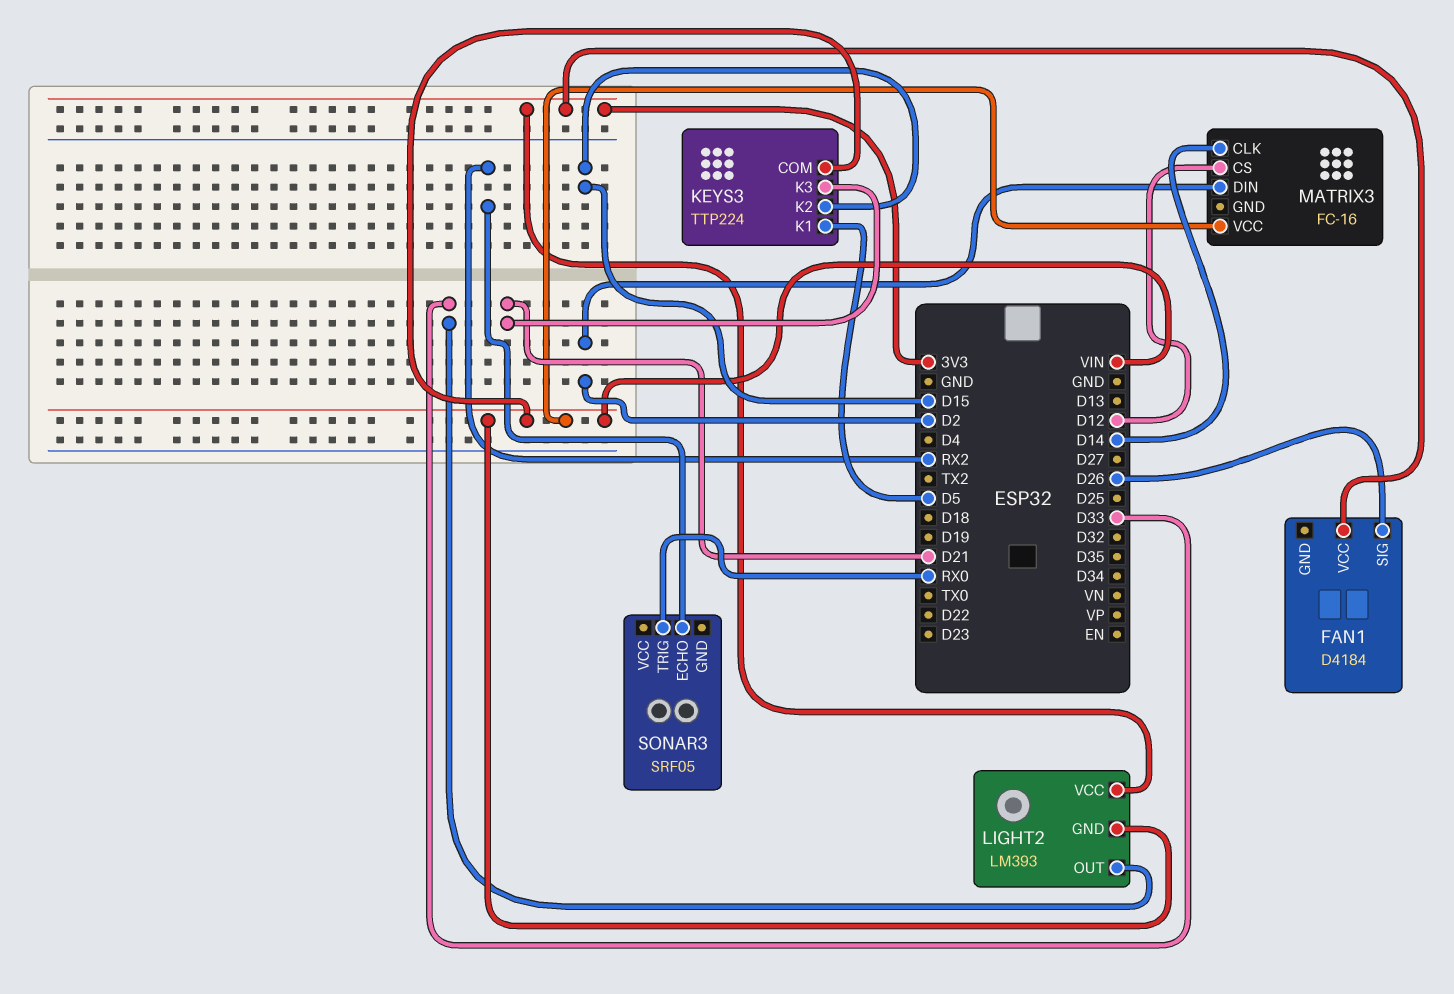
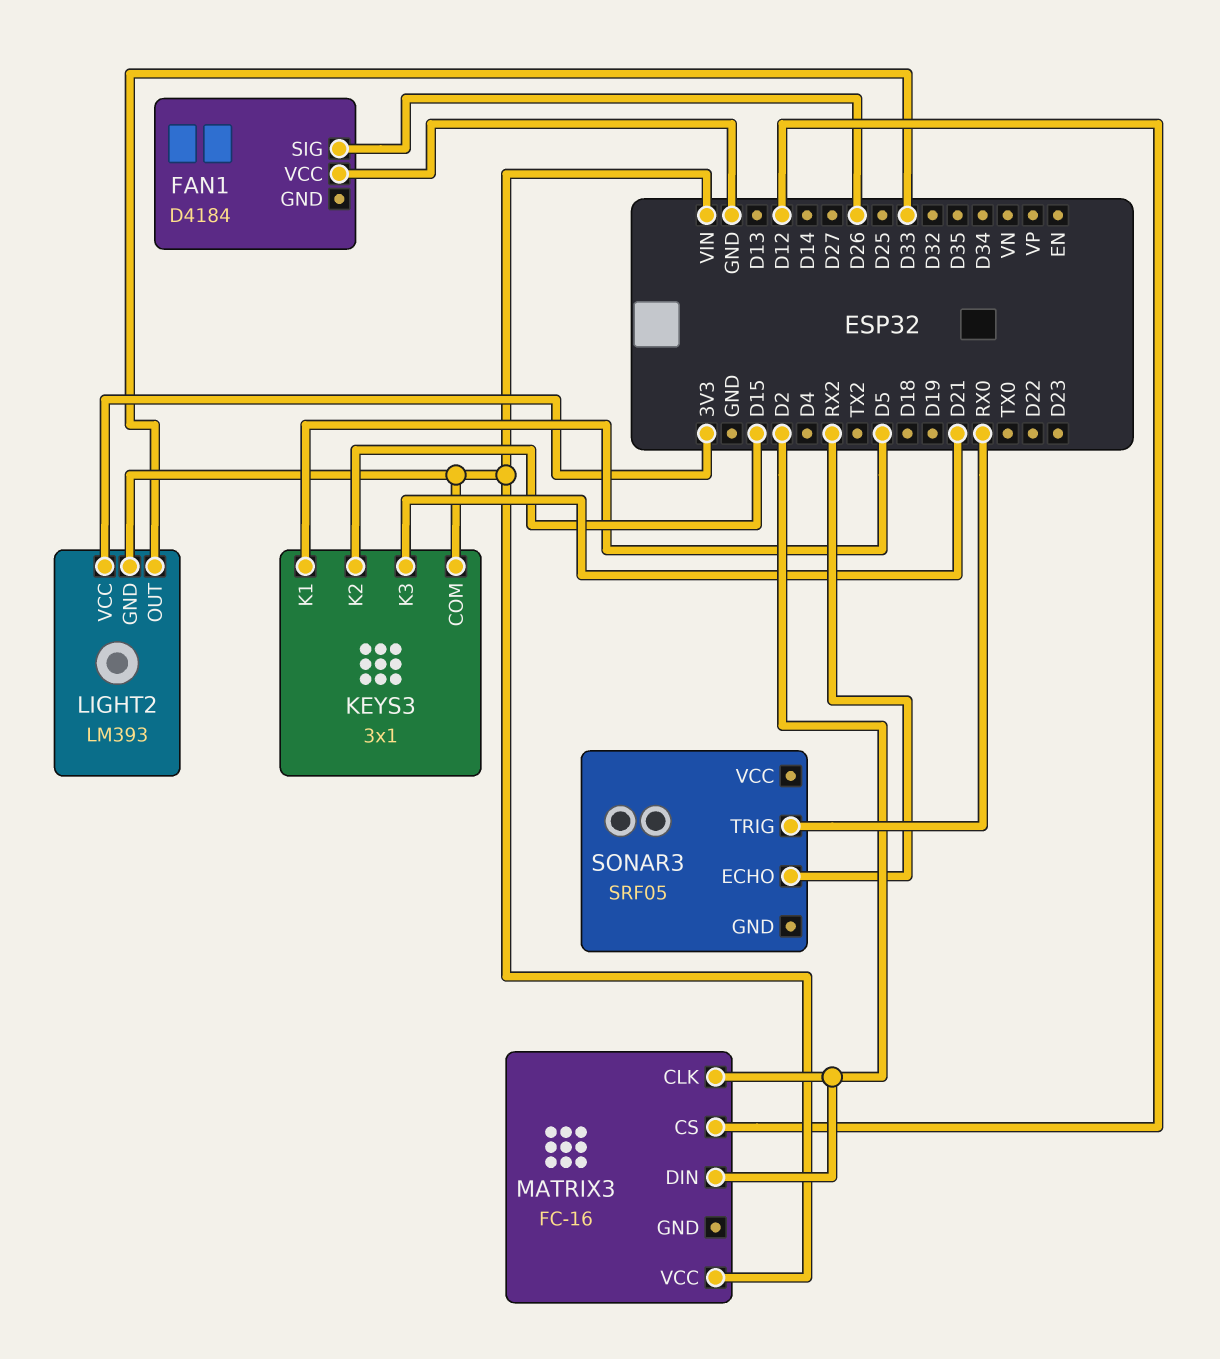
FAN1 pin VCC: 3V3 -> GND
KEYS3: TTP224 -> 3x1
MATRIX3 pin CLK: D14 -> D2

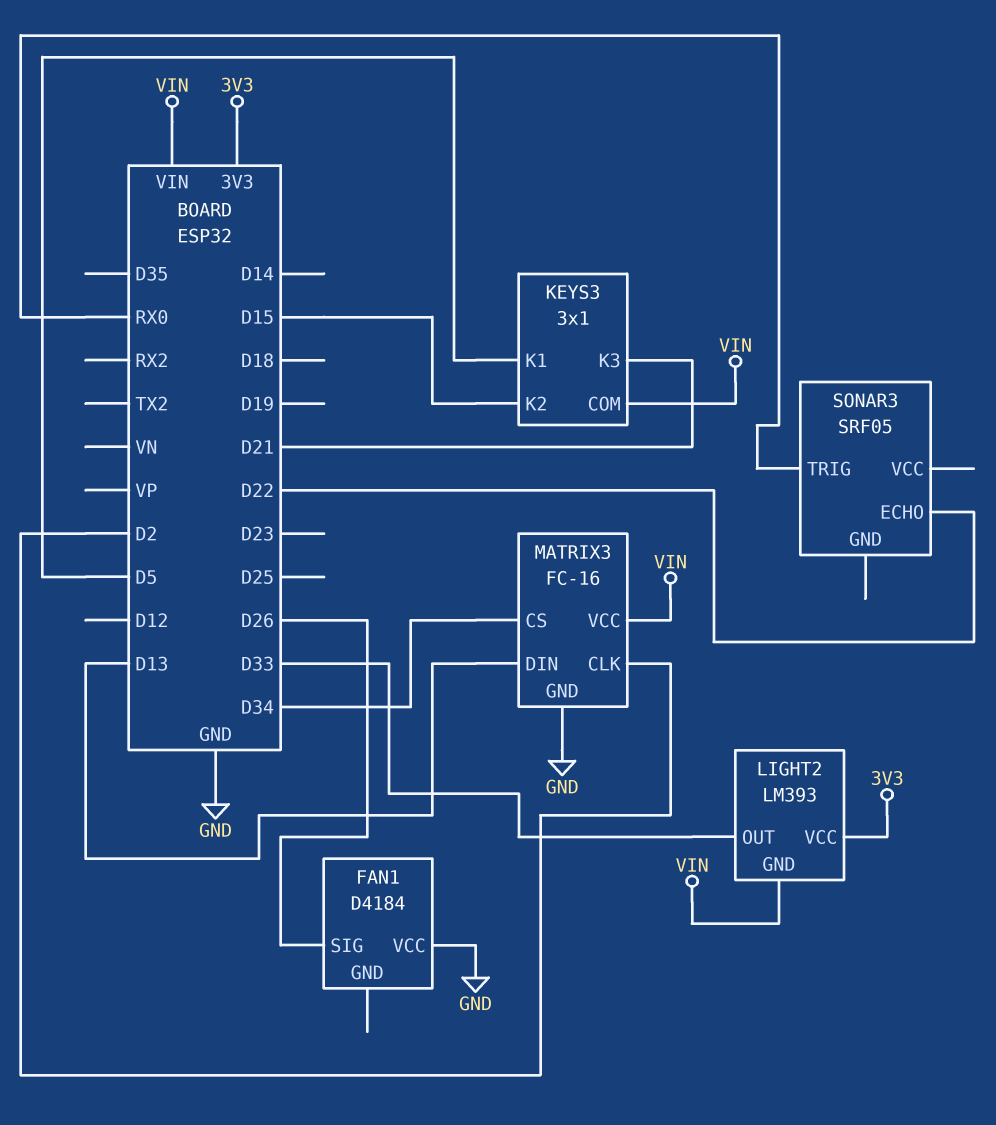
MATRIX3 pin CS: D12 -> D34
MATRIX3 pin DIN: D2 -> D13
MATRIX3 pin GND: none -> GND
SONAR3 pin ECHO: RX2 -> D22

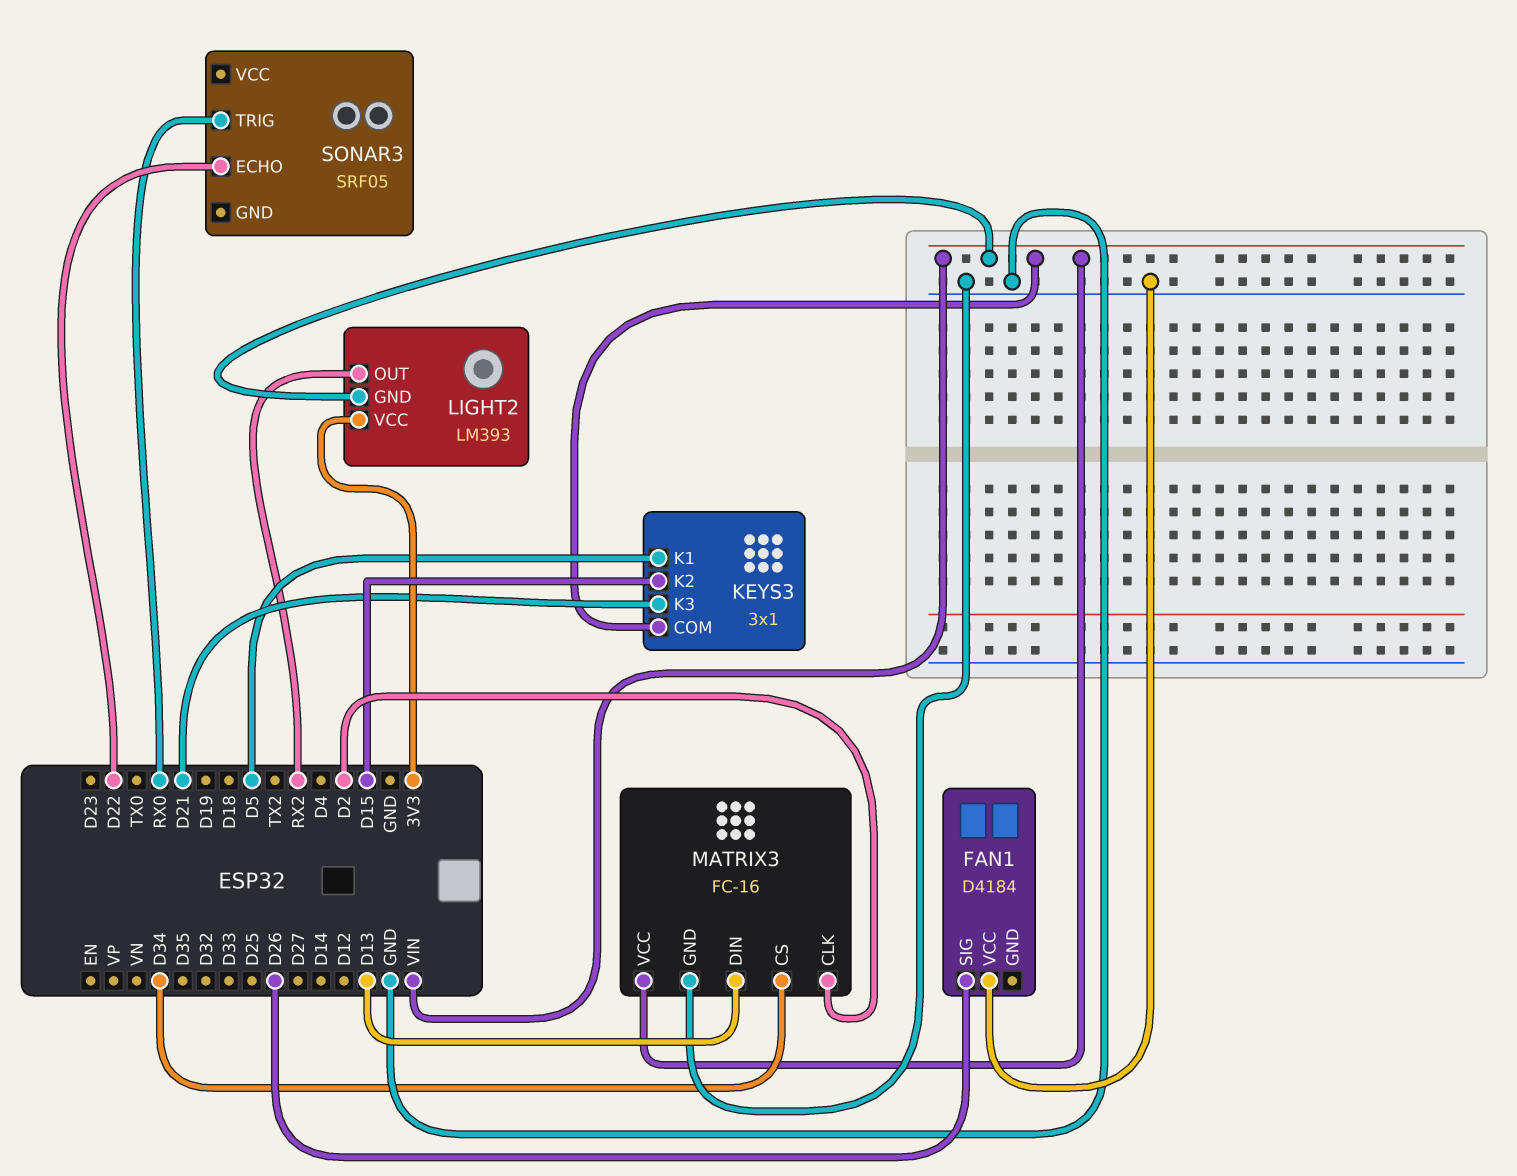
LIGHT2 pin OUT: D33 -> RX2

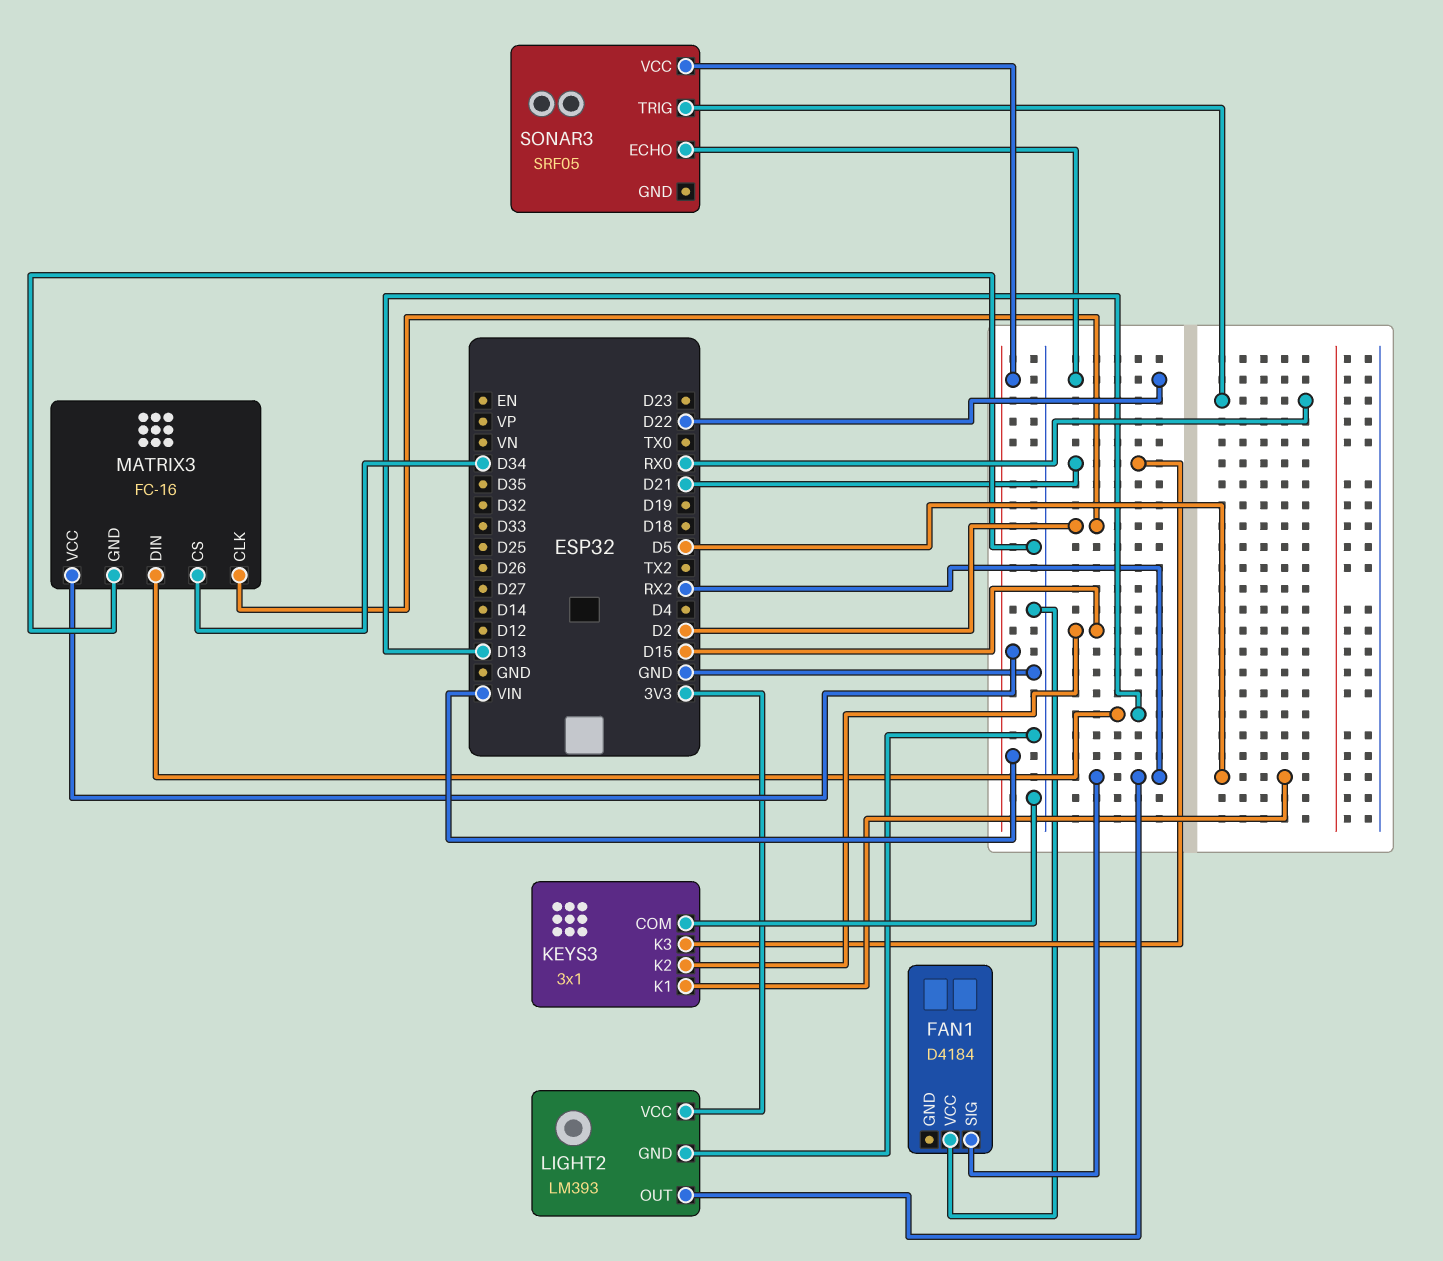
FAN1 pin SIG: D26 -> RX2
KEYS3 pin COM: VIN -> GND
LIGHT2 pin GND: VIN -> GND
SONAR3 pin VCC: none -> VIN

